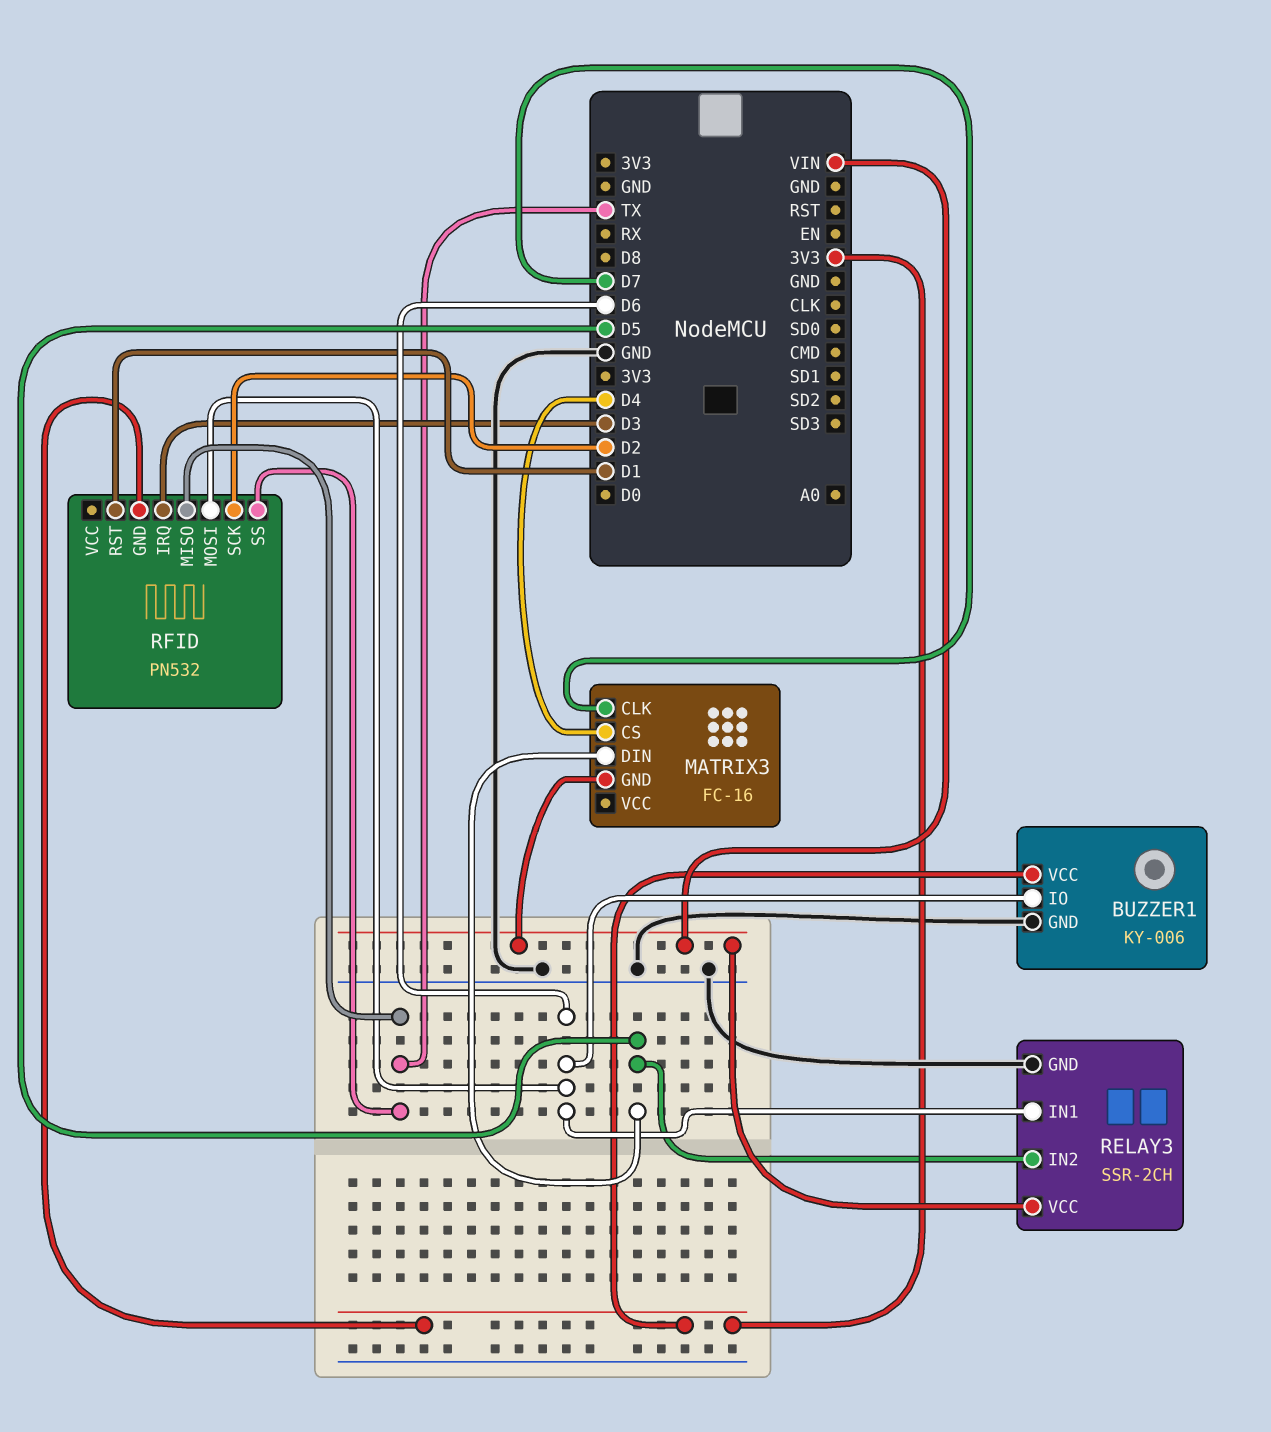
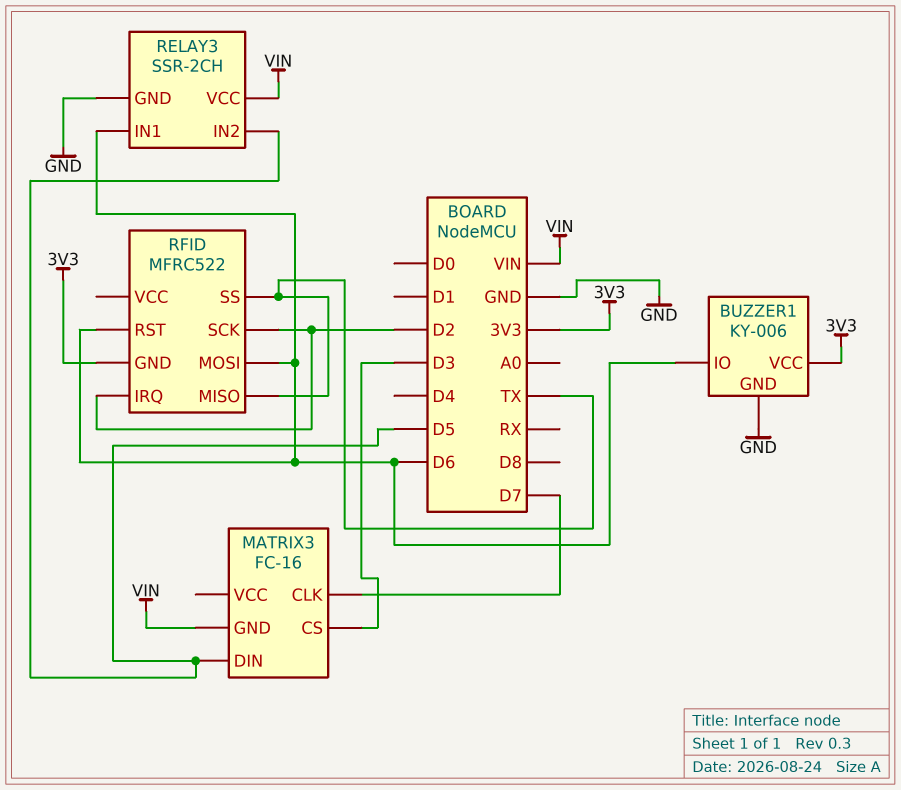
MATRIX3 pin CS: D4 -> D3
RFID: PN532 -> MFRC522
RFID pin IRQ: D3 -> D2
RFID pin RST: D1 -> D6

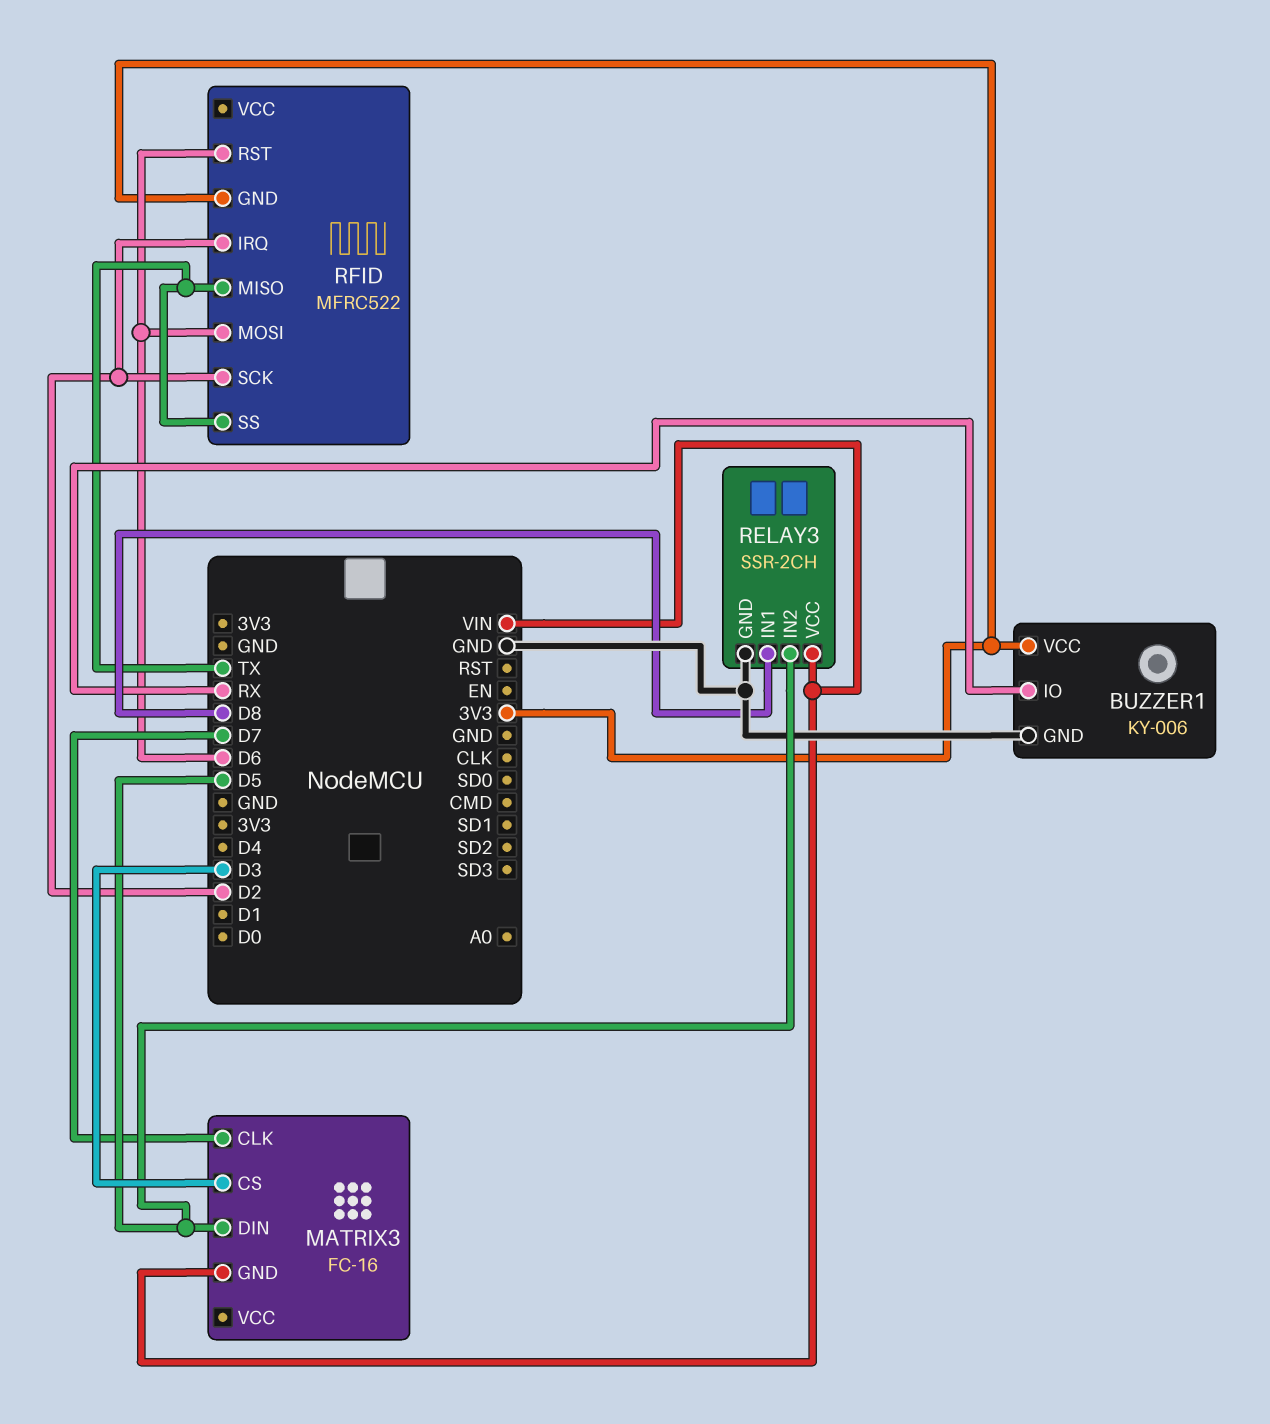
BUZZER1 pin IO: D6 -> RX
RELAY3 pin IN1: D6 -> D8

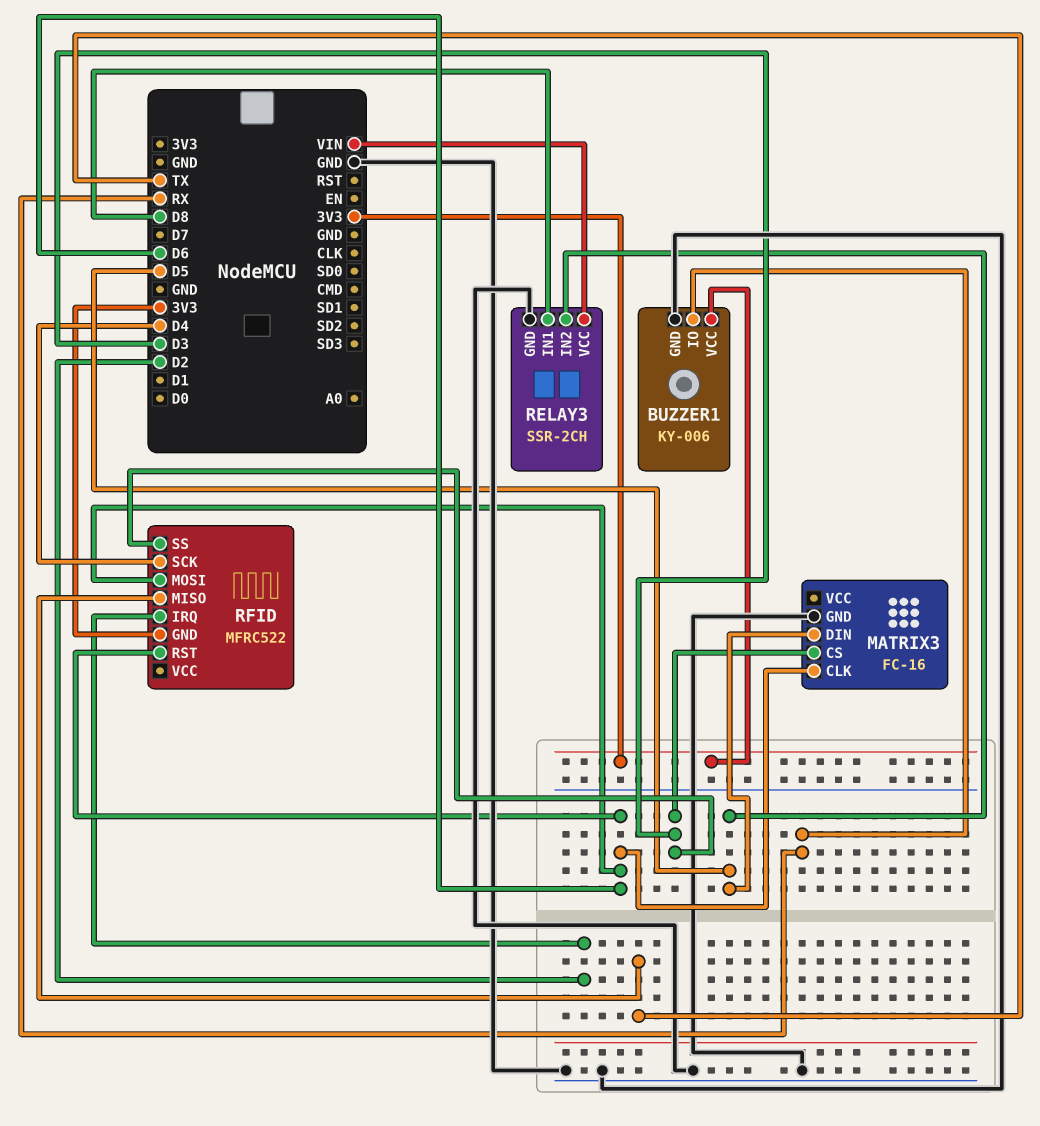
MATRIX3 pin CLK: D7 -> D6
MATRIX3 pin GND: VIN -> GND
RFID pin SCK: D2 -> D4
RFID pin SS: TX -> D3

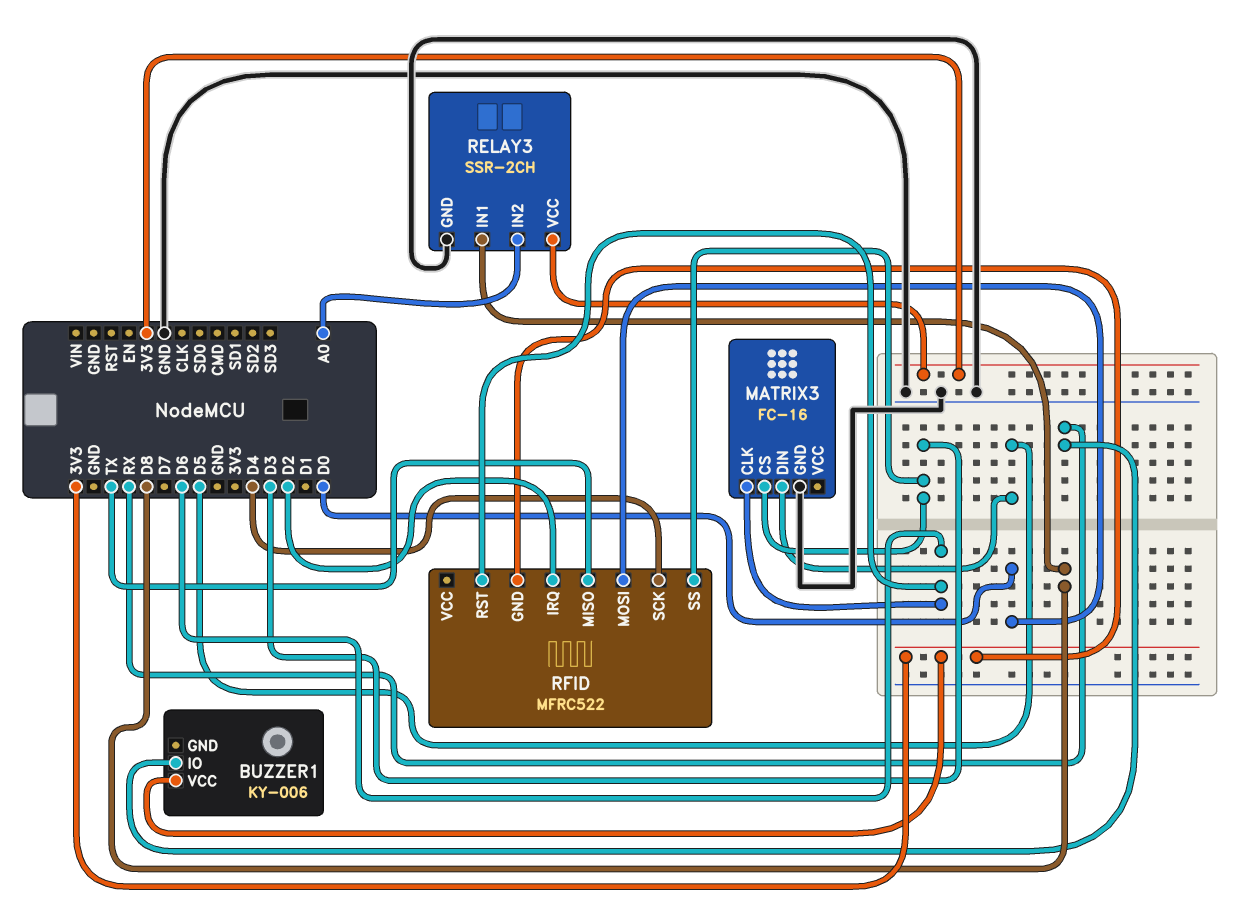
BUZZER1 pin GND: GND -> none
RELAY3 pin IN2: D5 -> A0
RELAY3 pin VCC: VIN -> 3V3
RFID pin MOSI: D6 -> D0

